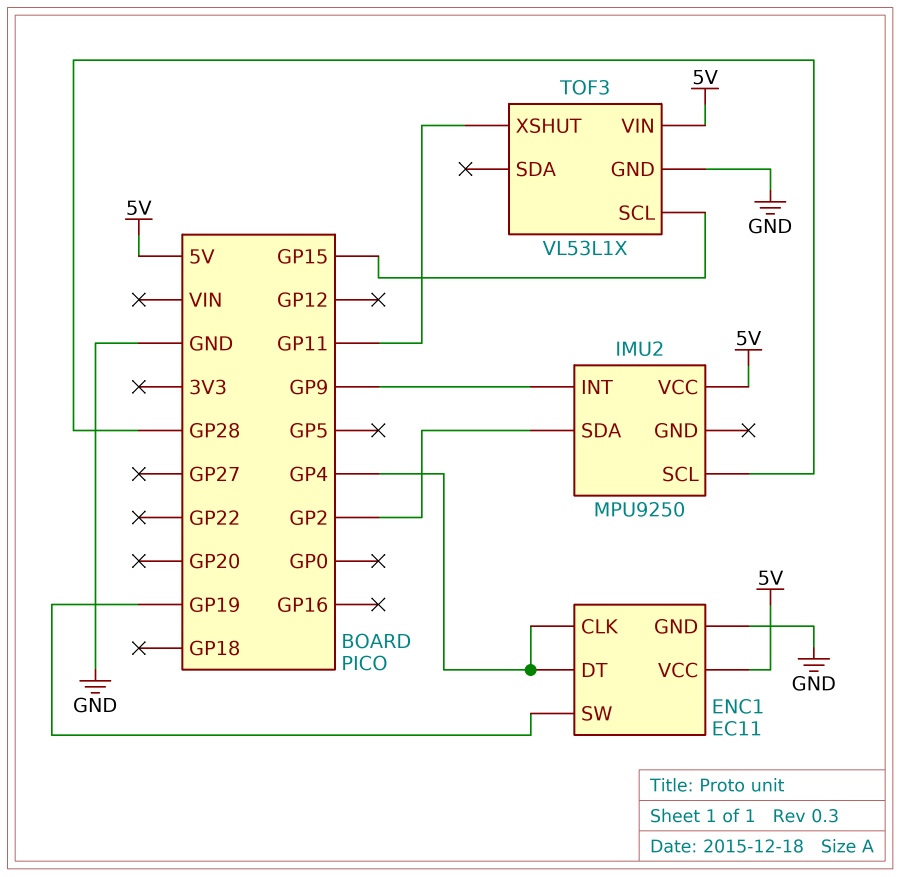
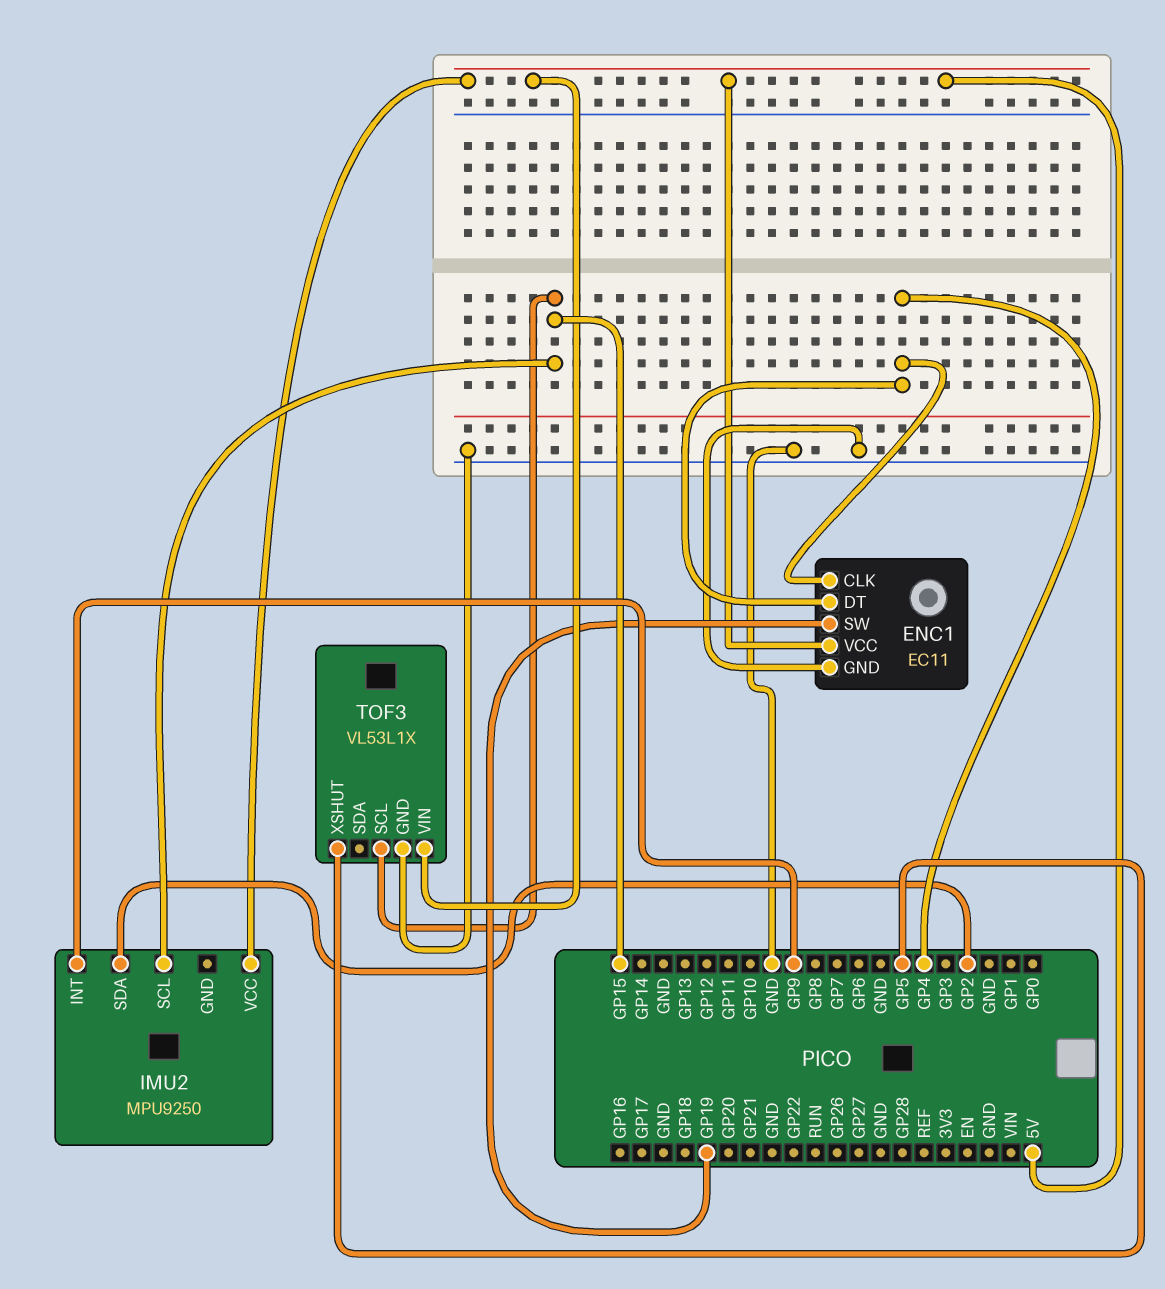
IMU2 pin SCL: GP28 -> GP15
TOF3 pin XSHUT: GP11 -> GP5

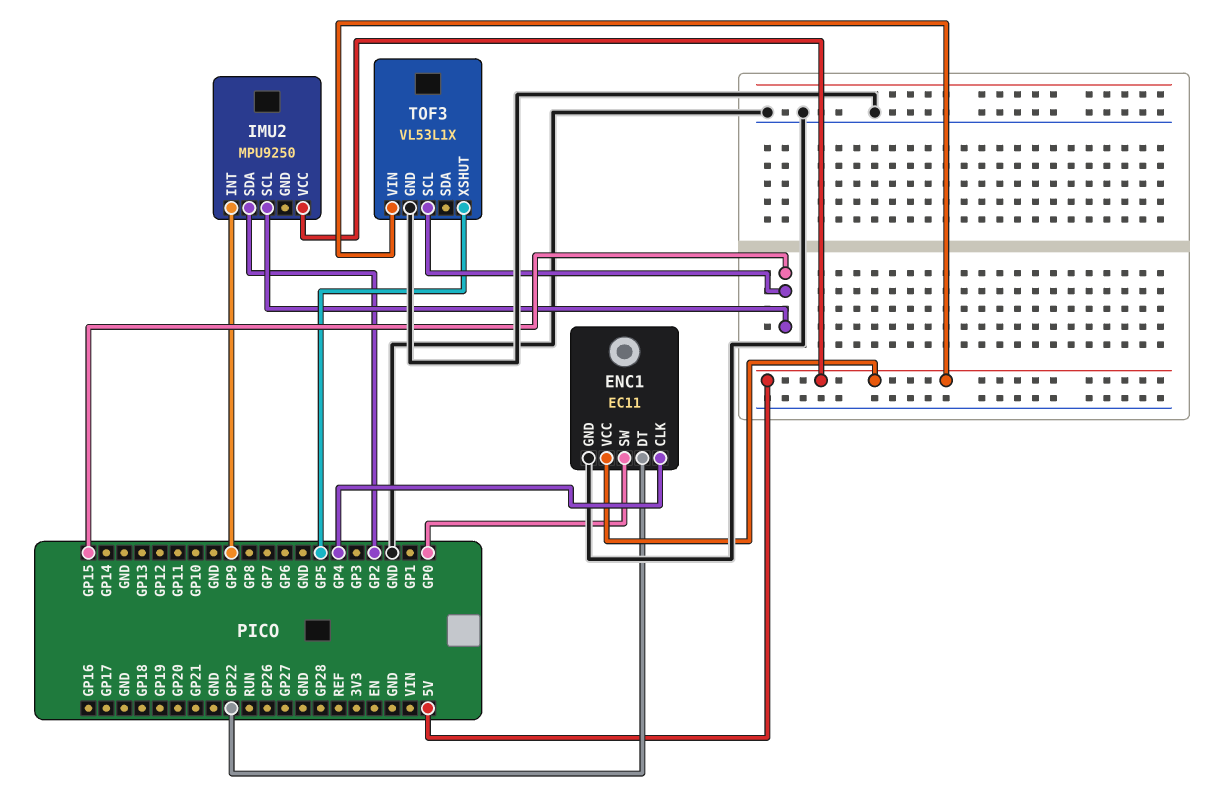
ENC1 pin DT: GP4 -> GP22
ENC1 pin SW: GP19 -> GP0

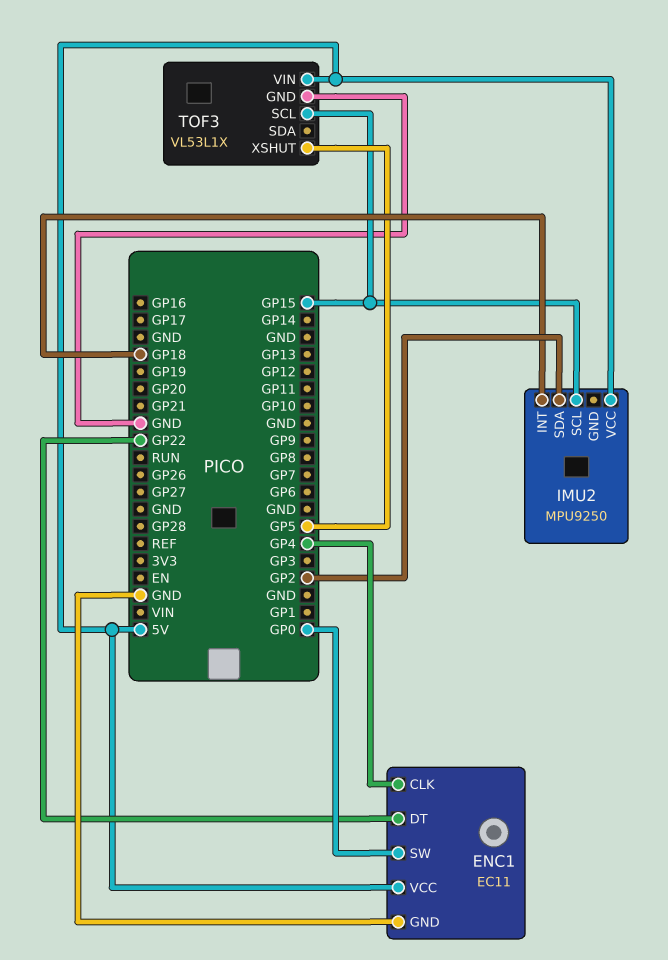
IMU2 pin INT: GP9 -> GP18

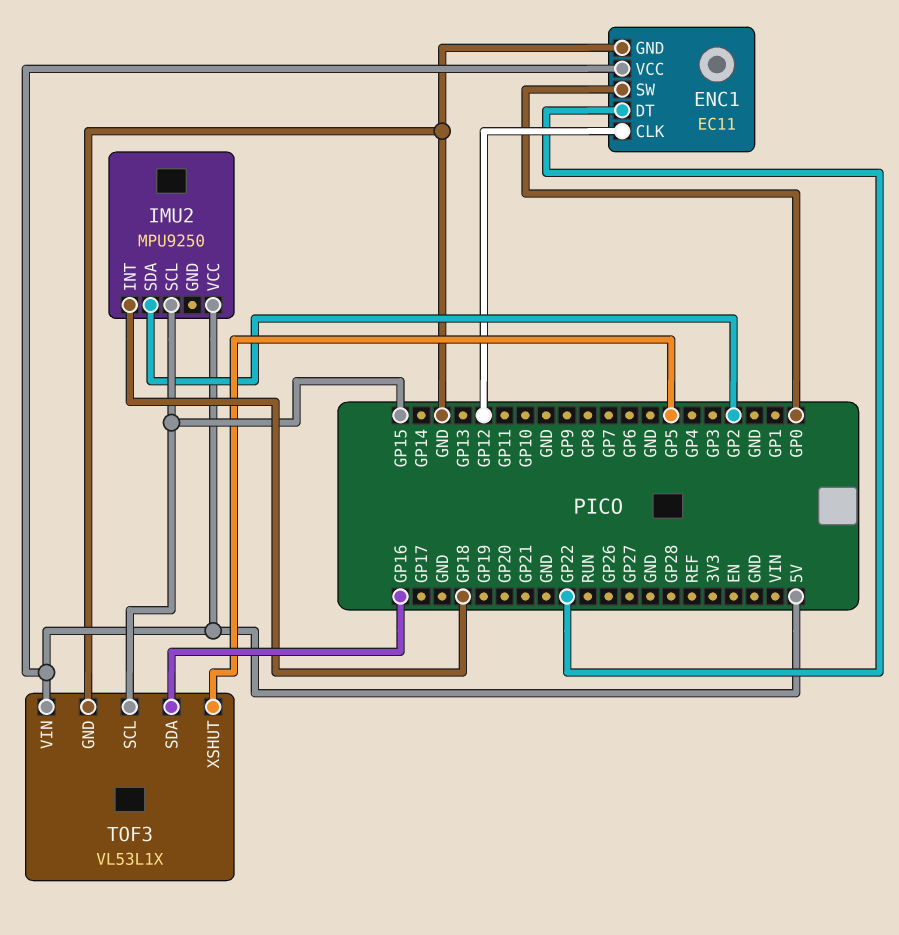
ENC1 pin CLK: GP4 -> GP12
TOF3 pin SDA: none -> GP16

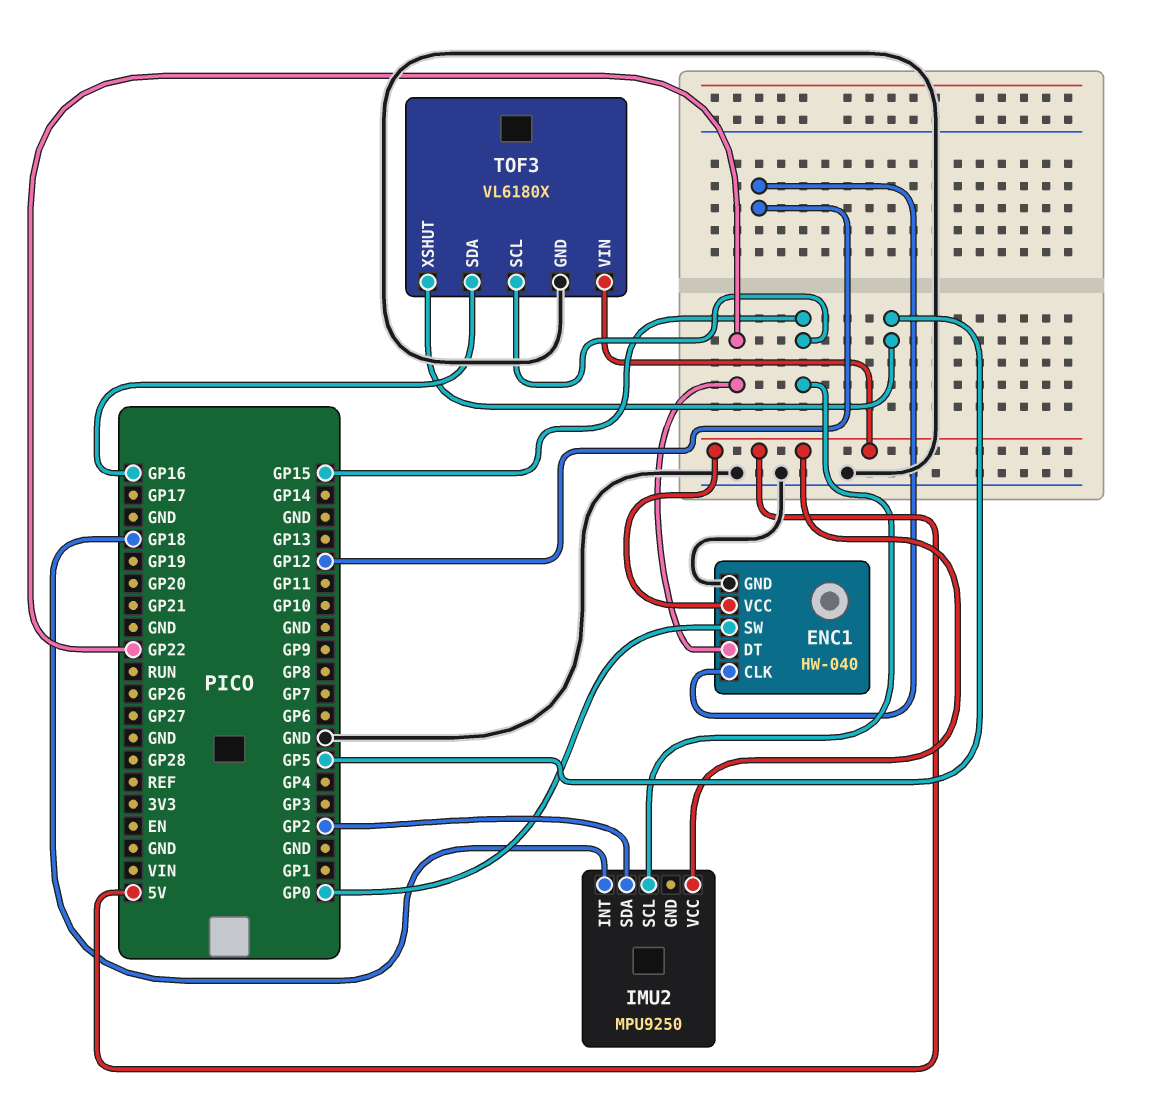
ENC1: EC11 -> HW-040
TOF3: VL53L1X -> VL6180X

